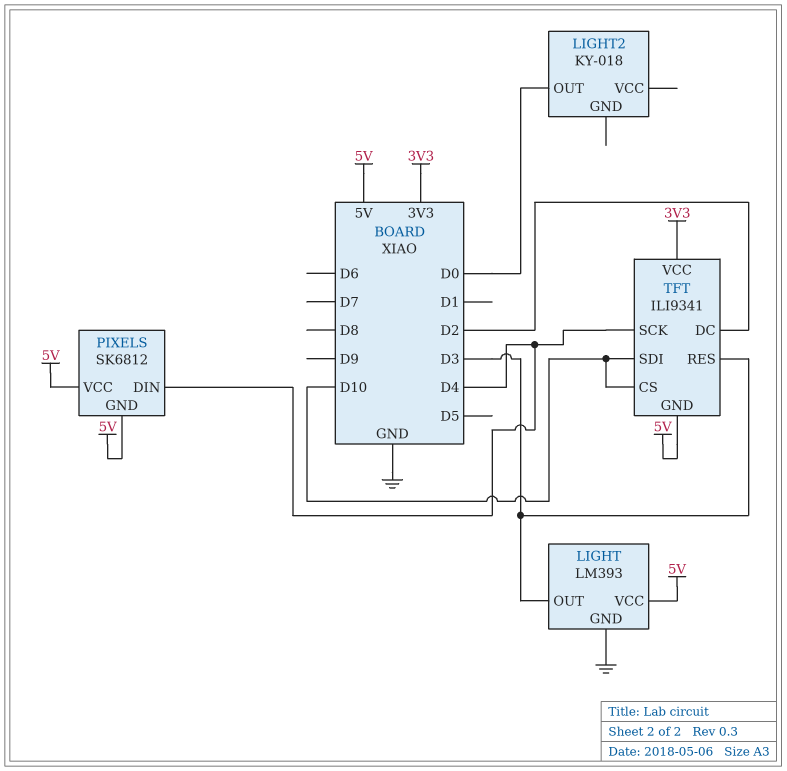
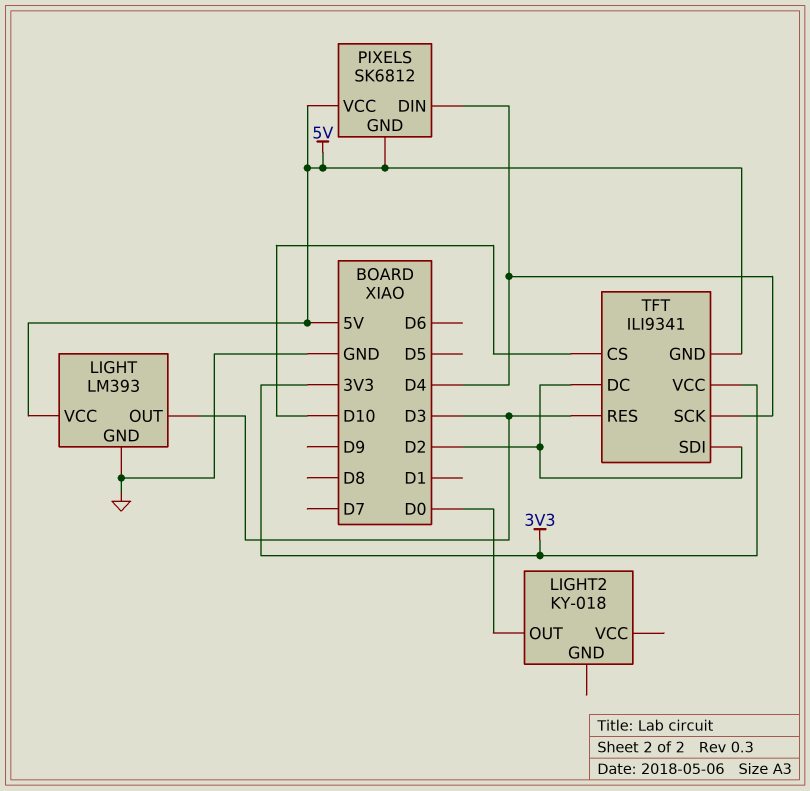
TFT pin SDI: D10 -> D2

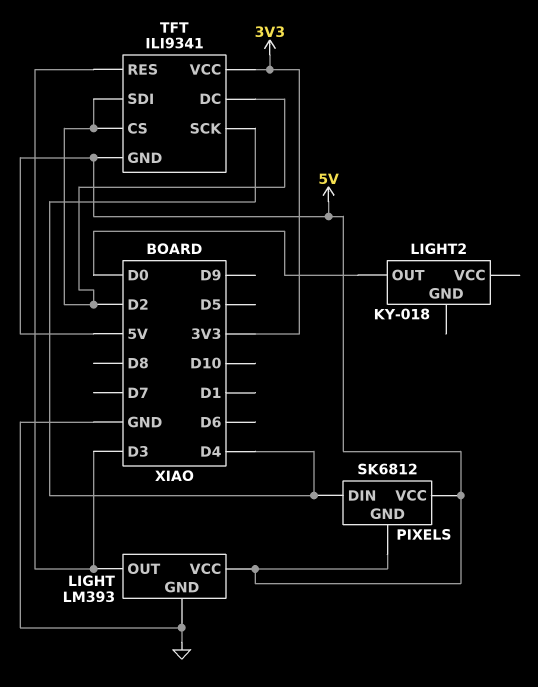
TFT pin CS: D10 -> D2

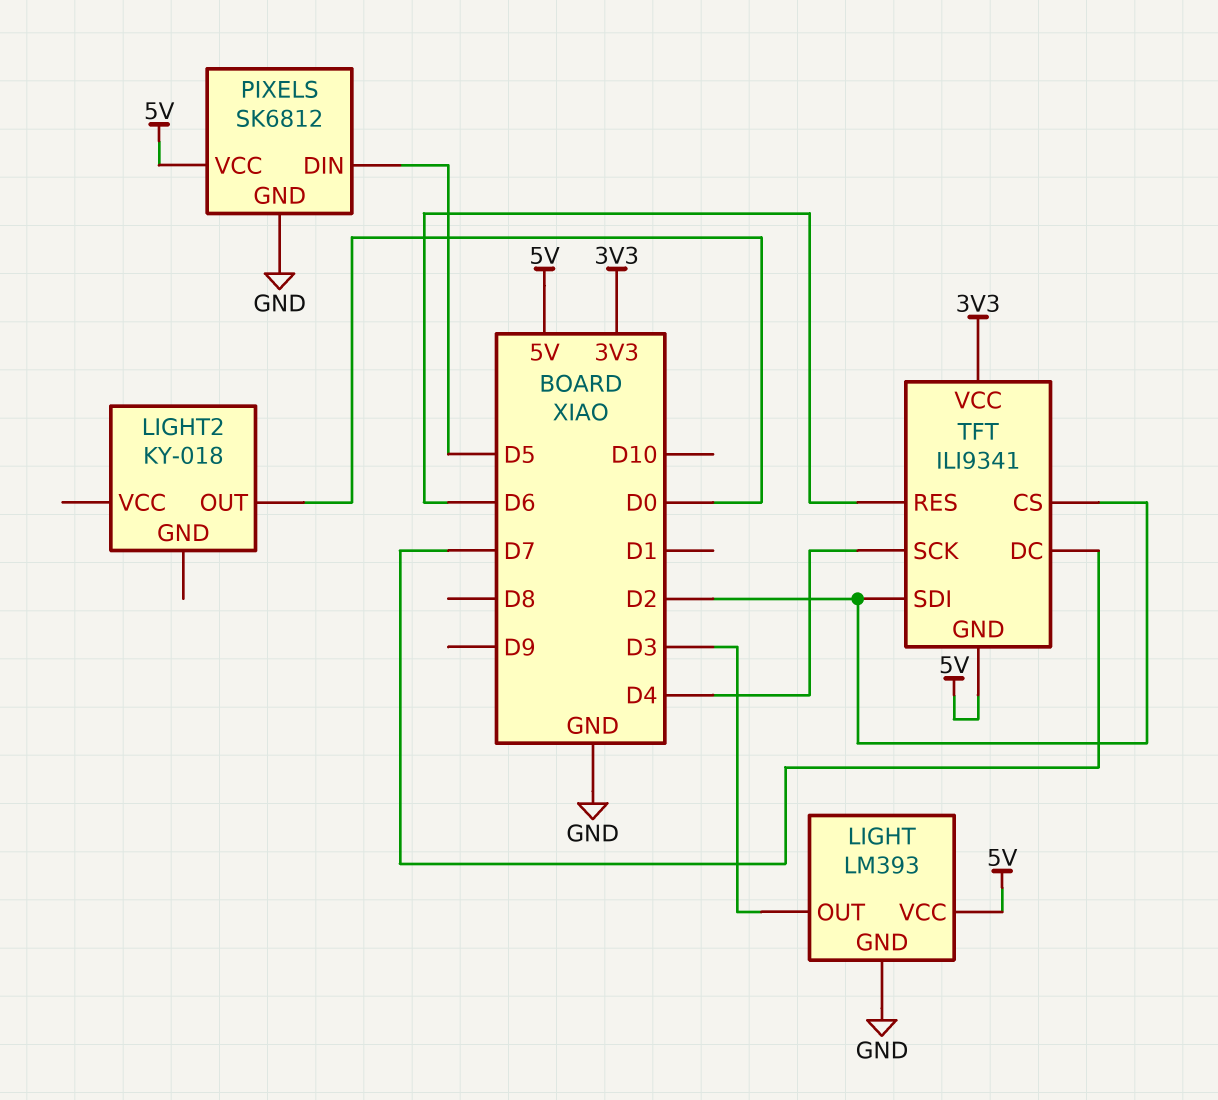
PIXELS pin DIN: D4 -> D5
PIXELS pin GND: 5V -> GND
TFT pin DC: D2 -> D7
TFT pin RES: D3 -> D6

